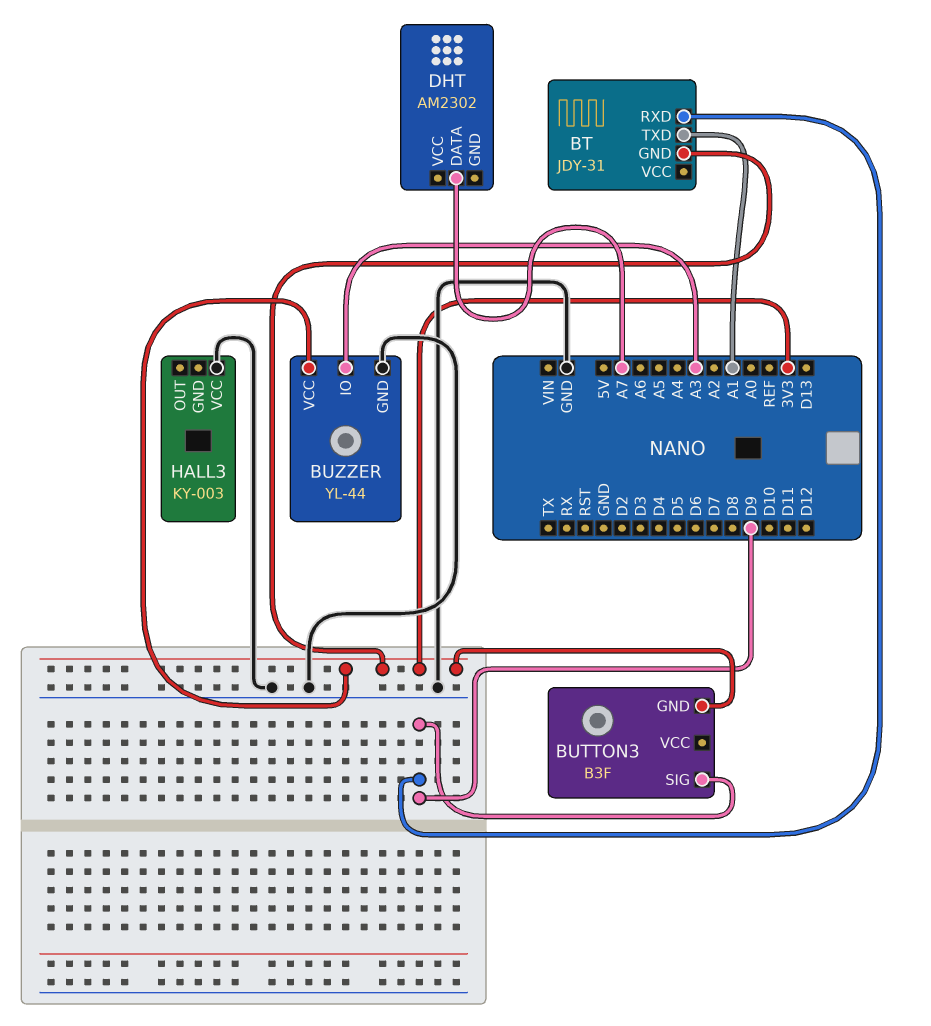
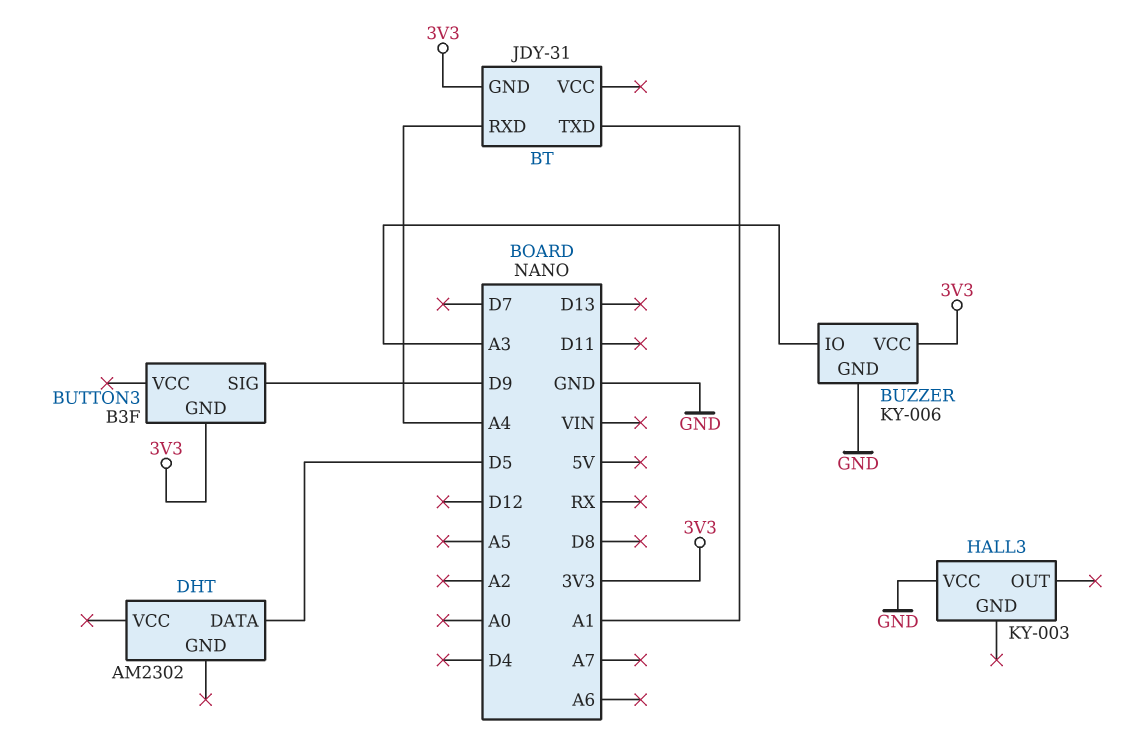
BT pin RXD: D9 -> A4
BUZZER: YL-44 -> KY-006
DHT pin DATA: A7 -> D5

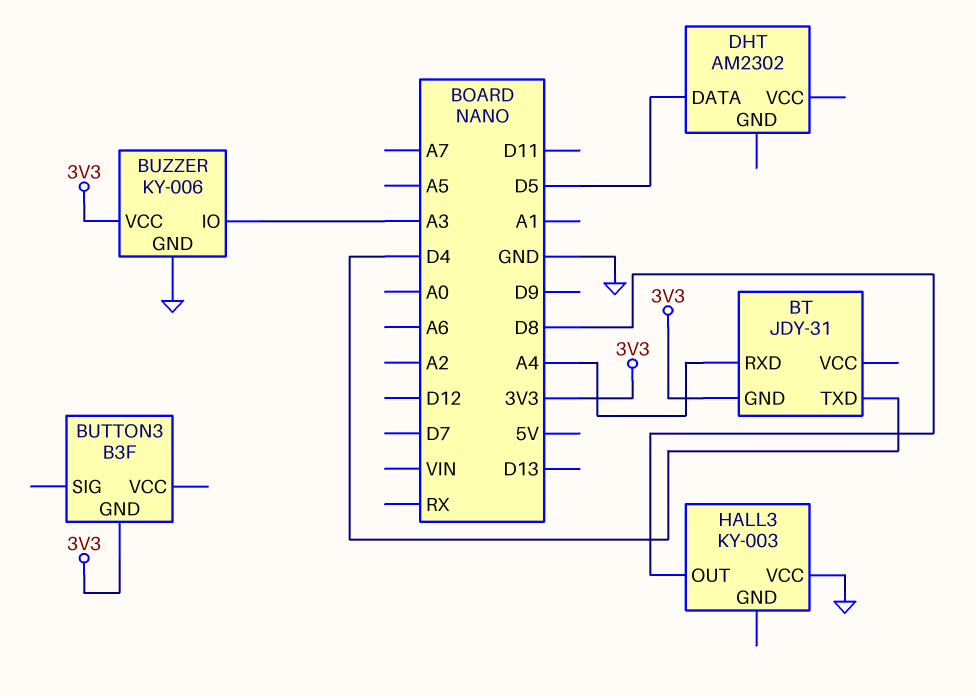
BT pin TXD: A1 -> D4
BUTTON3 pin SIG: D9 -> none
HALL3 pin OUT: none -> D8

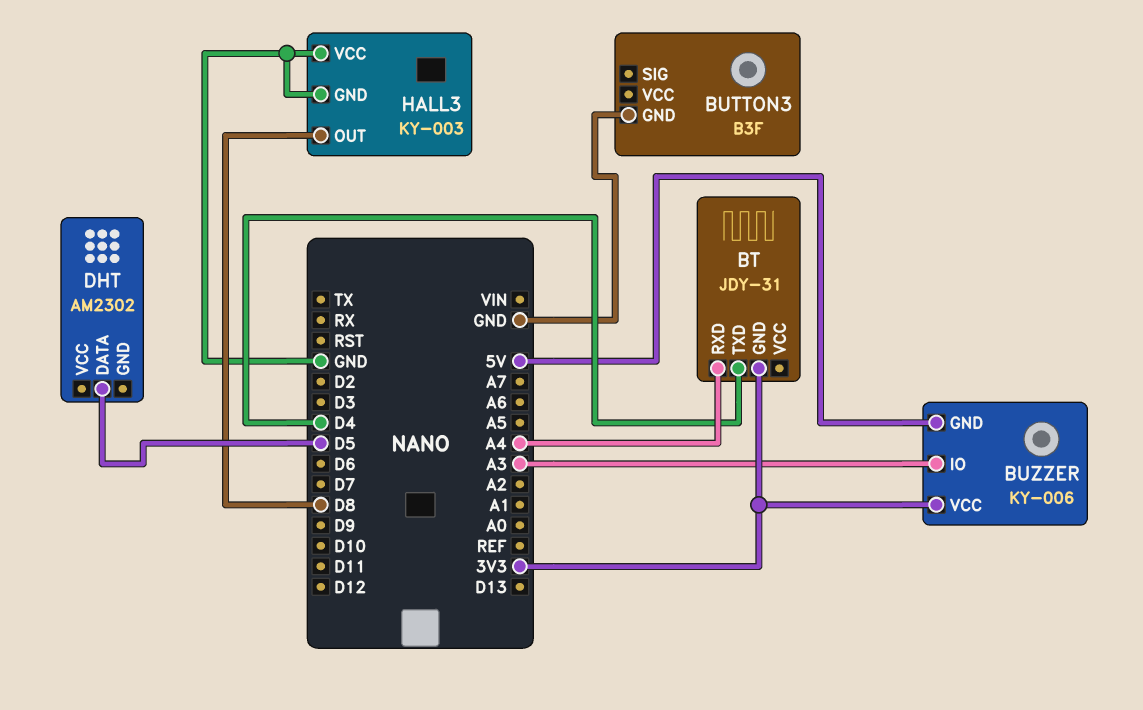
BUTTON3 pin GND: 3V3 -> GND
BUZZER pin GND: GND -> 5V
HALL3 pin GND: none -> GND

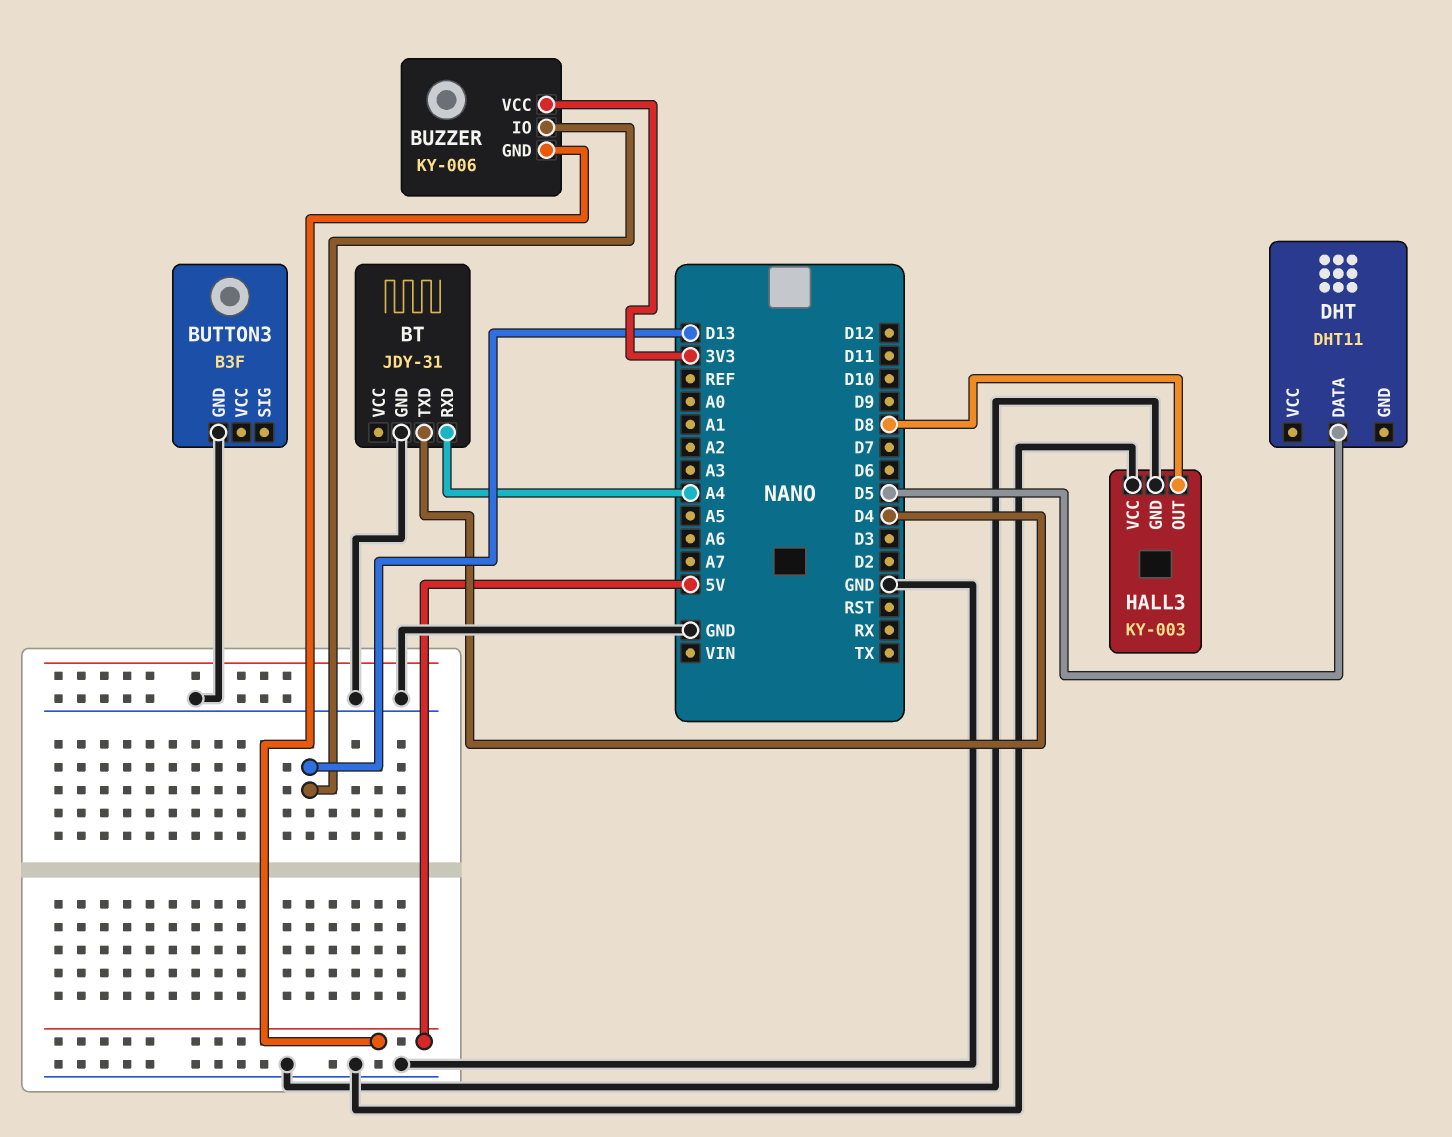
BT pin GND: 3V3 -> GND
BUZZER pin IO: A3 -> D13
DHT: AM2302 -> DHT11

